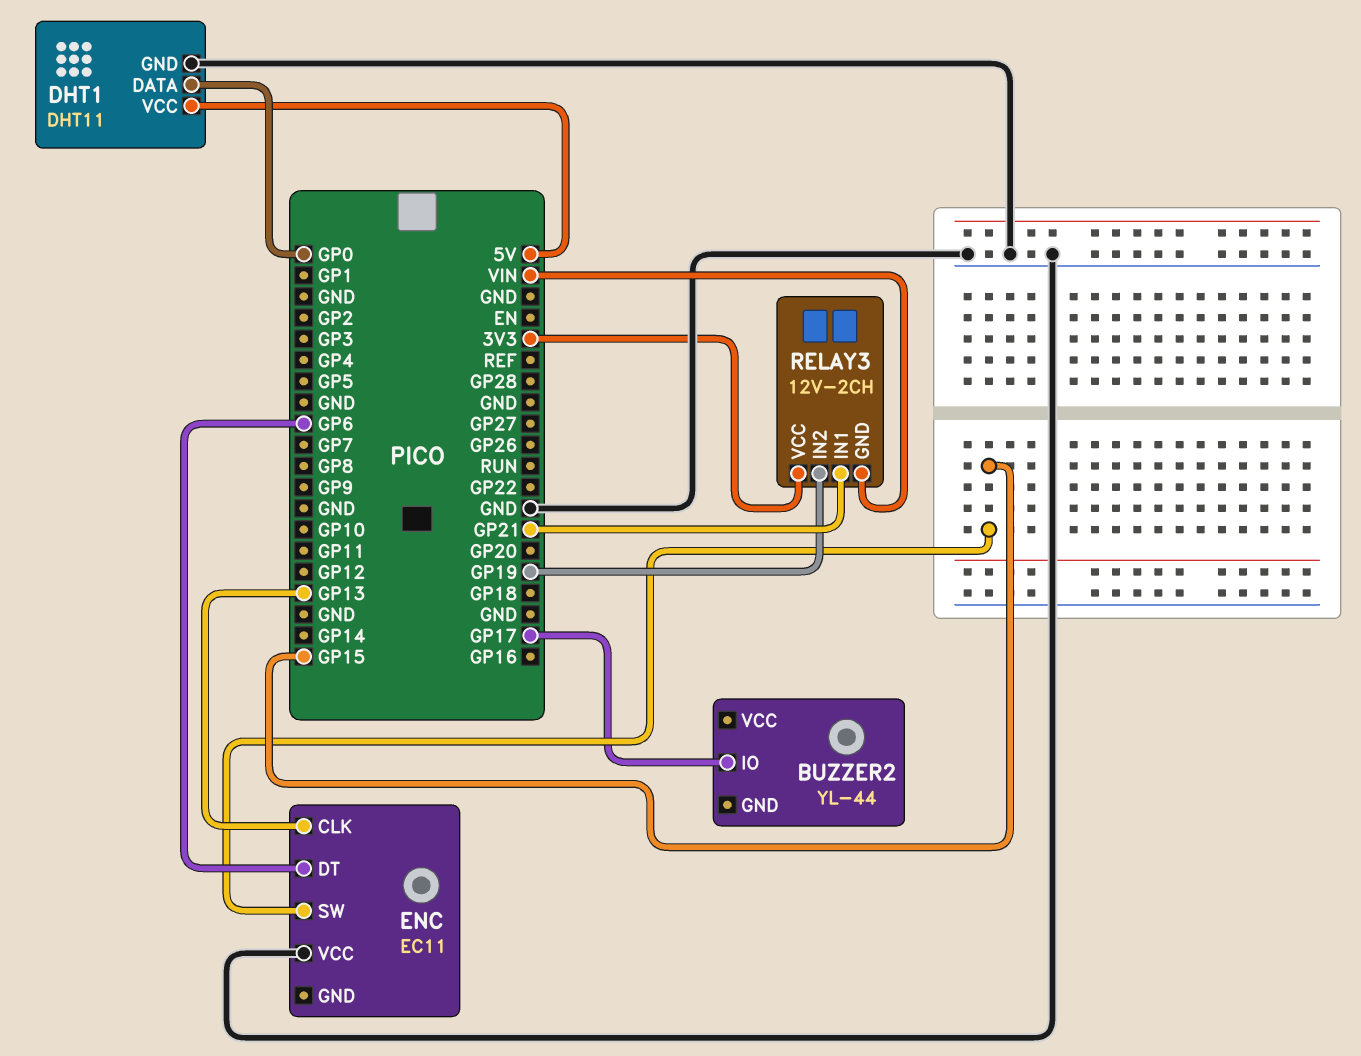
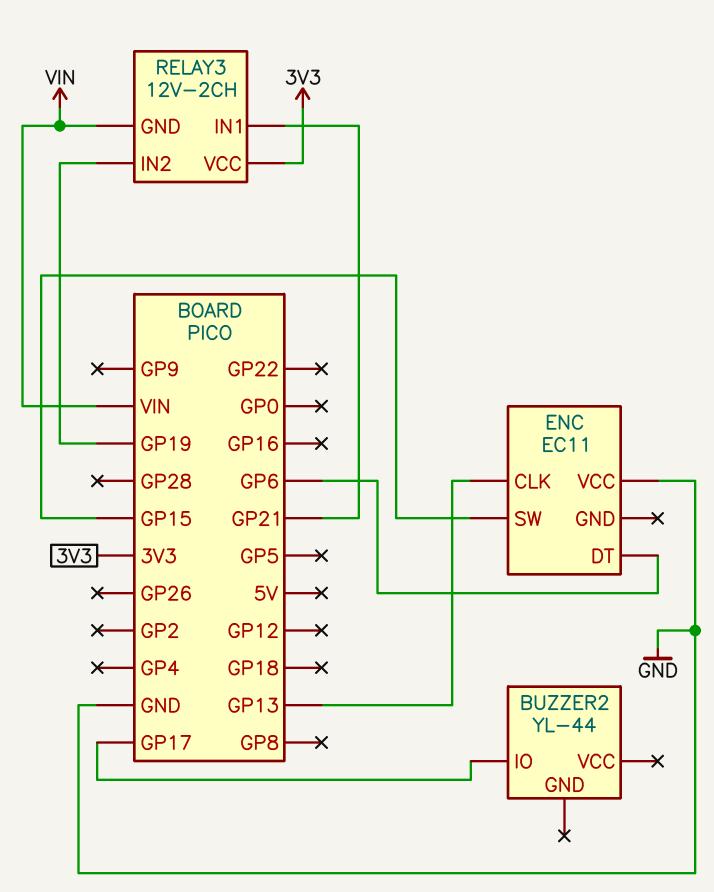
DHT1: DHT11 -> none
DHT1 pin DATA: GP0 -> none
DHT1 pin GND: GND -> none
DHT1 pin VCC: 5V -> none

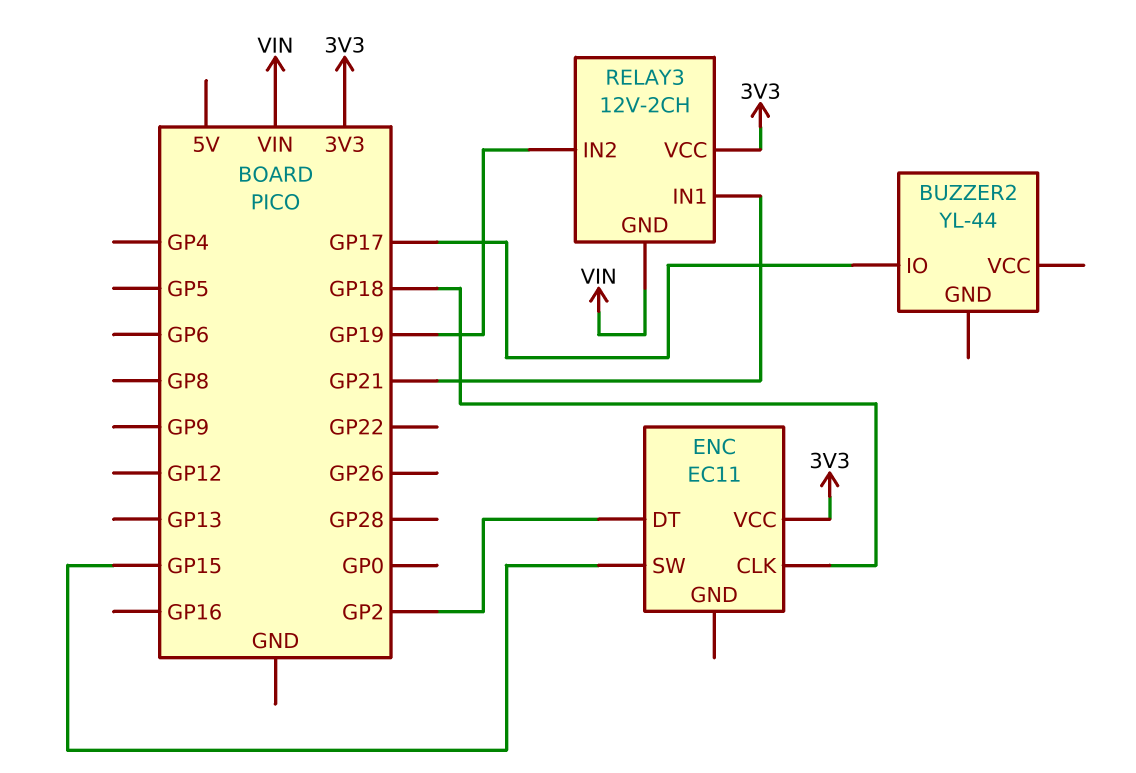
ENC pin CLK: GP13 -> GP18
ENC pin DT: GP6 -> GP2
ENC pin VCC: GND -> 3V3

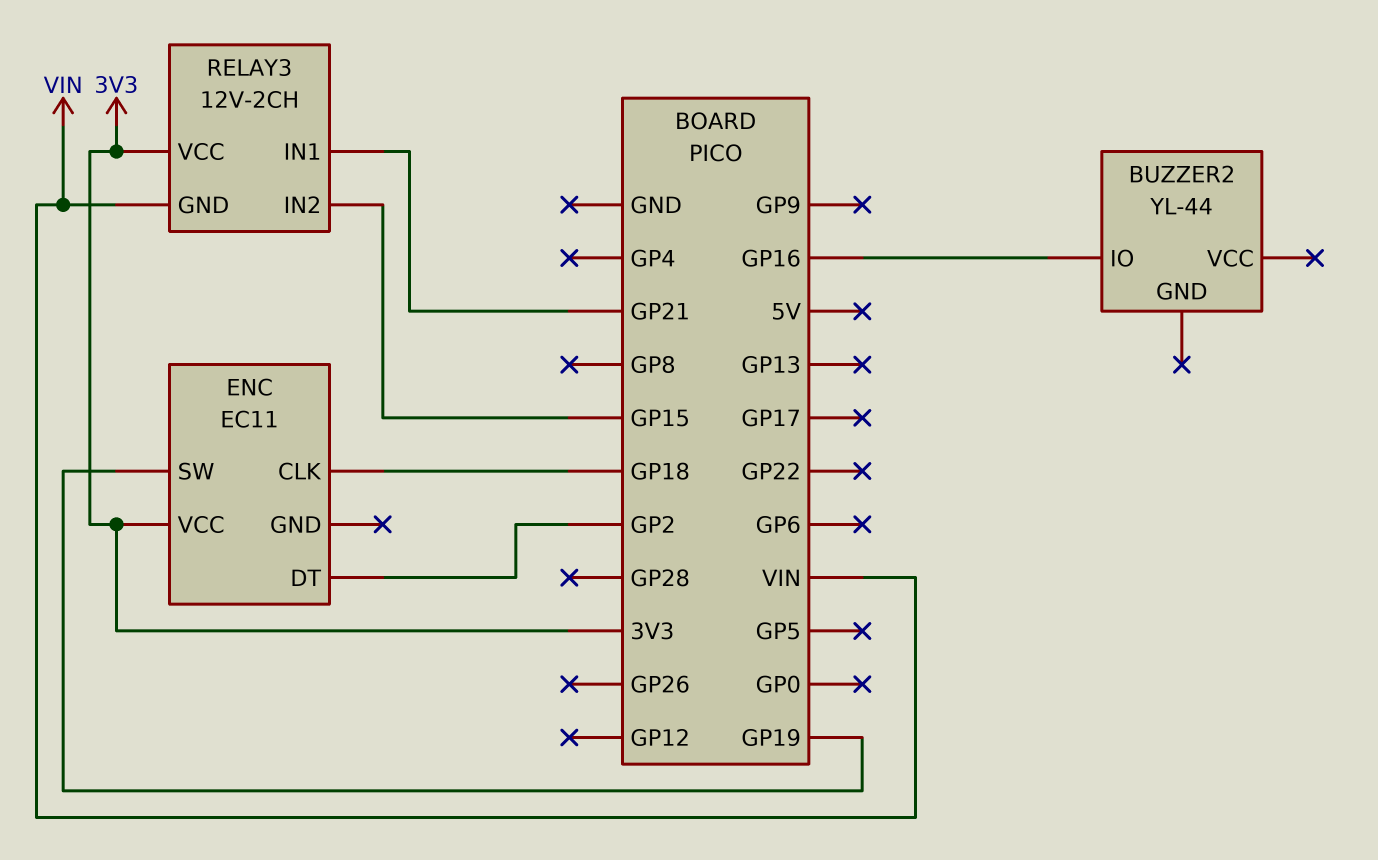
BUZZER2 pin IO: GP17 -> GP16
ENC pin SW: GP15 -> GP19
RELAY3 pin IN2: GP19 -> GP15

